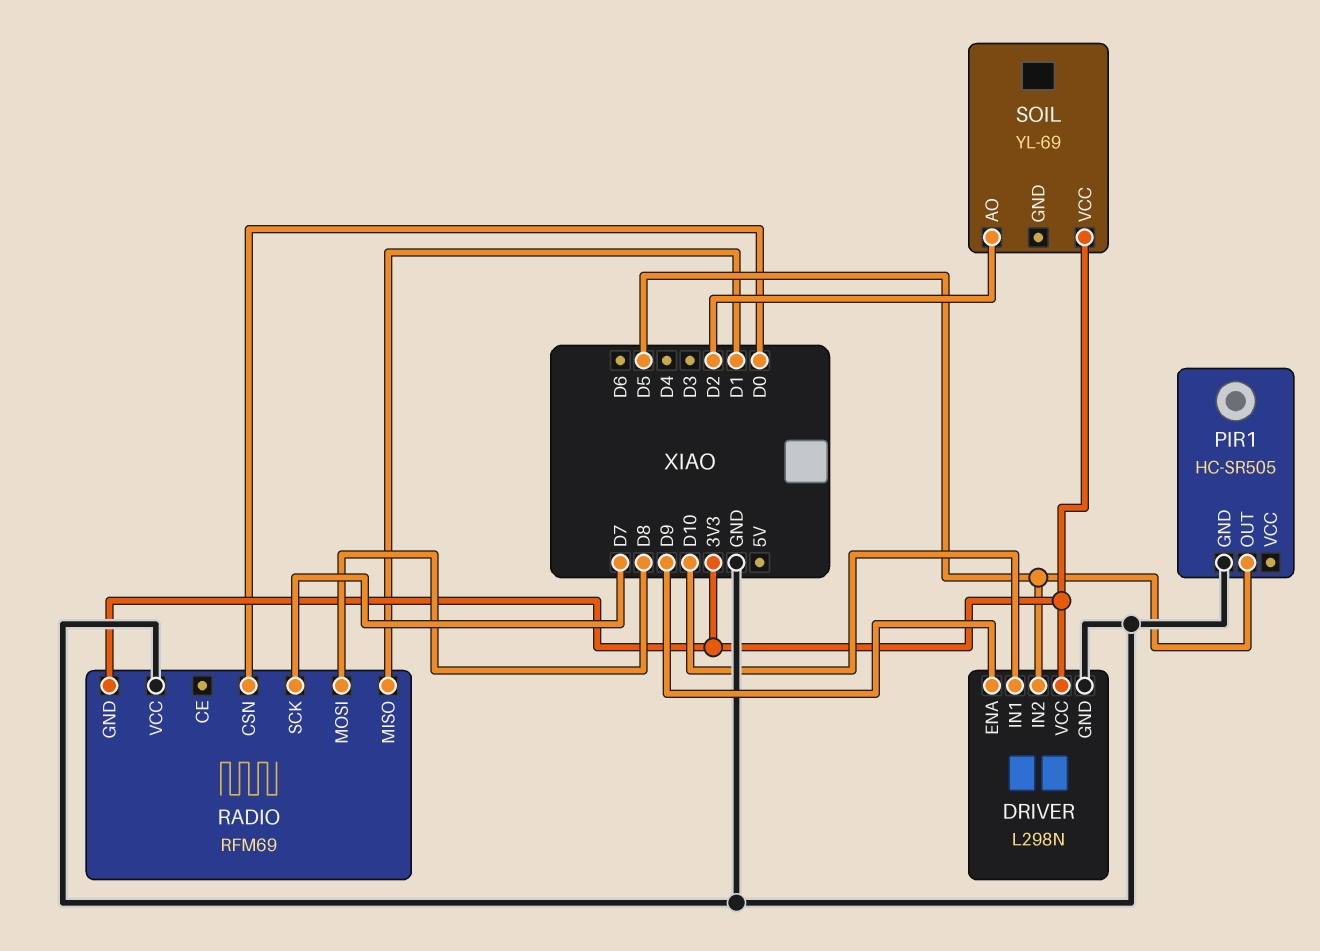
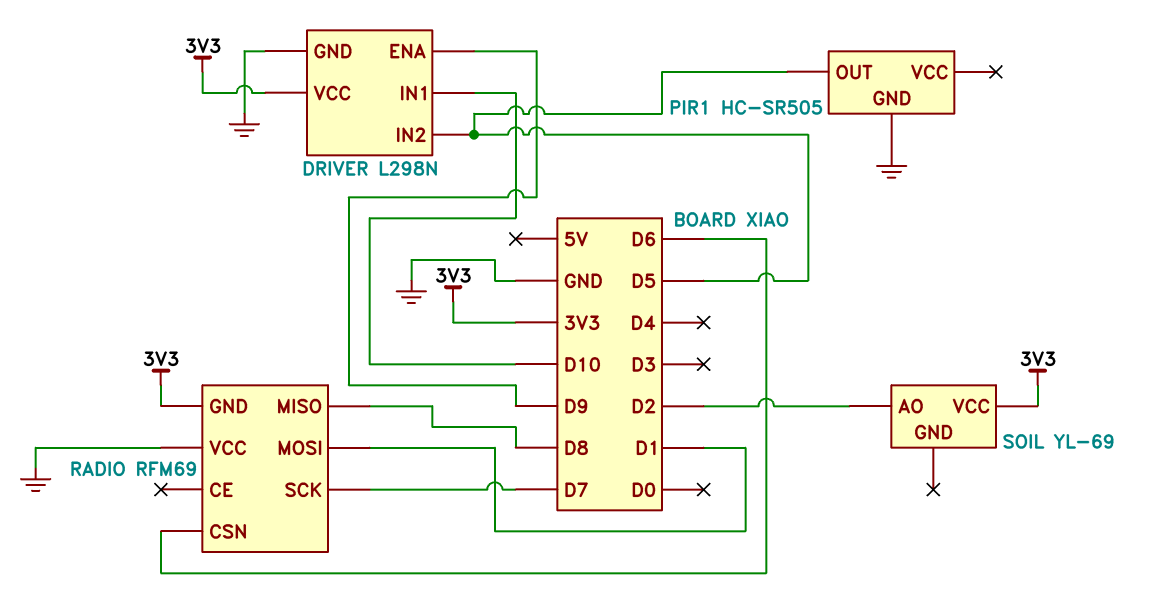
RADIO pin CSN: D0 -> D6
RADIO pin MISO: D1 -> D8
RADIO pin MOSI: D8 -> D1

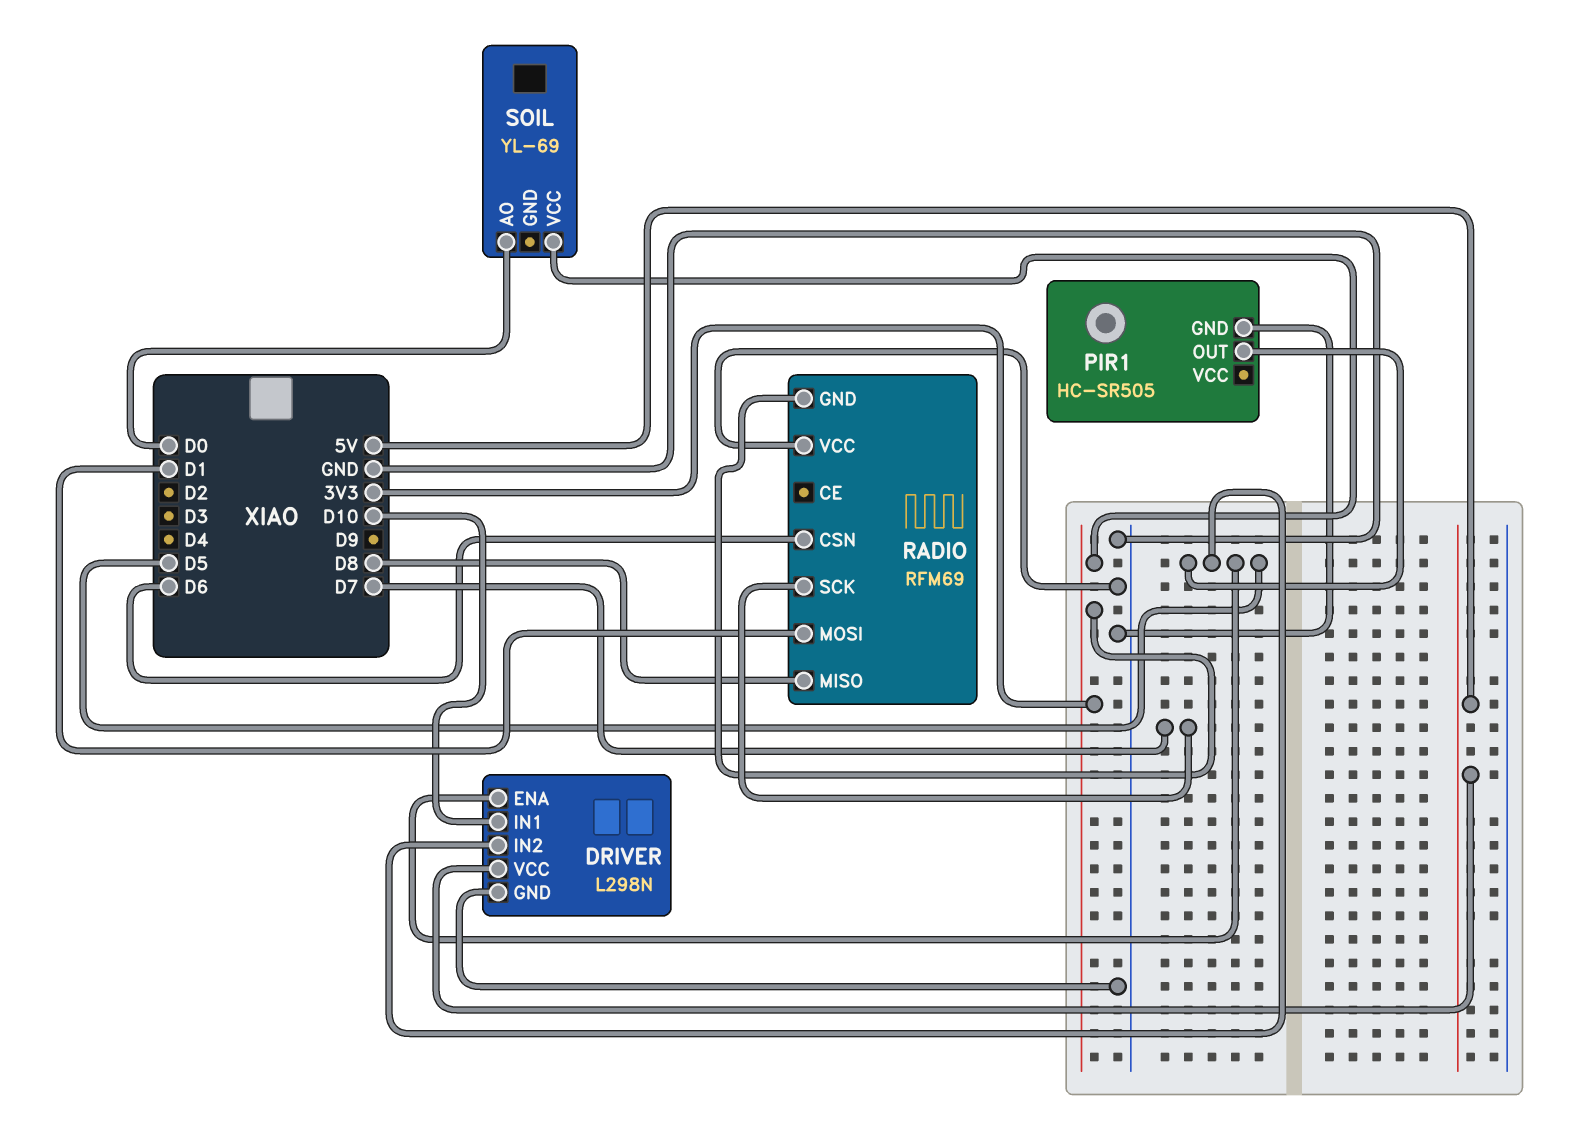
DRIVER pin ENA: D9 -> D5
DRIVER pin VCC: 3V3 -> 5V
SOIL pin AO: D2 -> D0

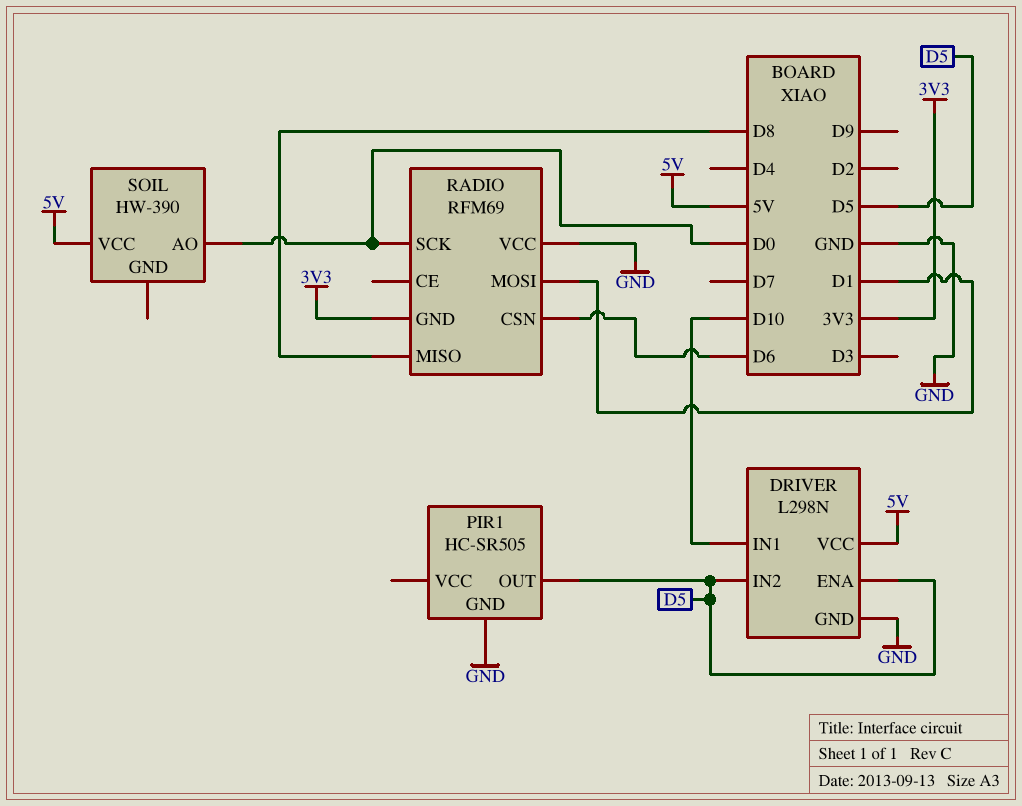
RADIO pin SCK: D7 -> D0
SOIL: YL-69 -> HW-390
SOIL pin VCC: 3V3 -> 5V

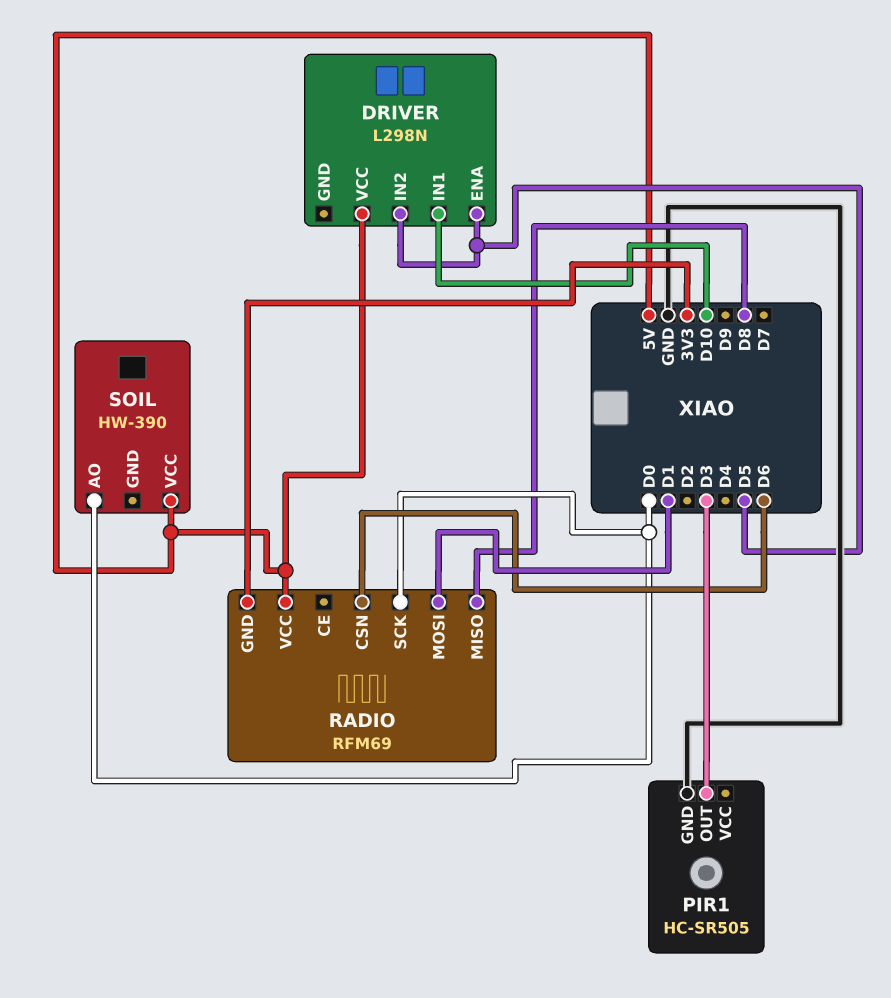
DRIVER pin GND: GND -> none
PIR1 pin OUT: D5 -> D3
RADIO pin VCC: GND -> 5V

